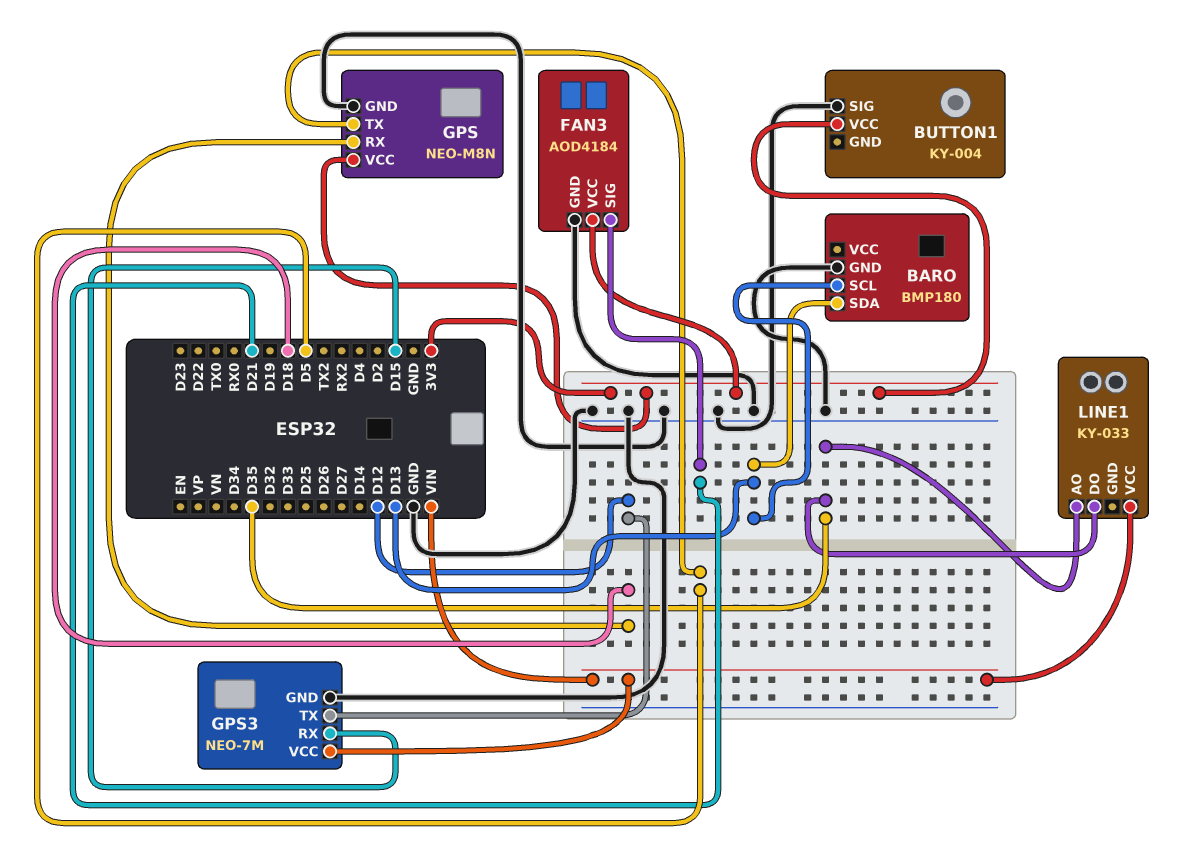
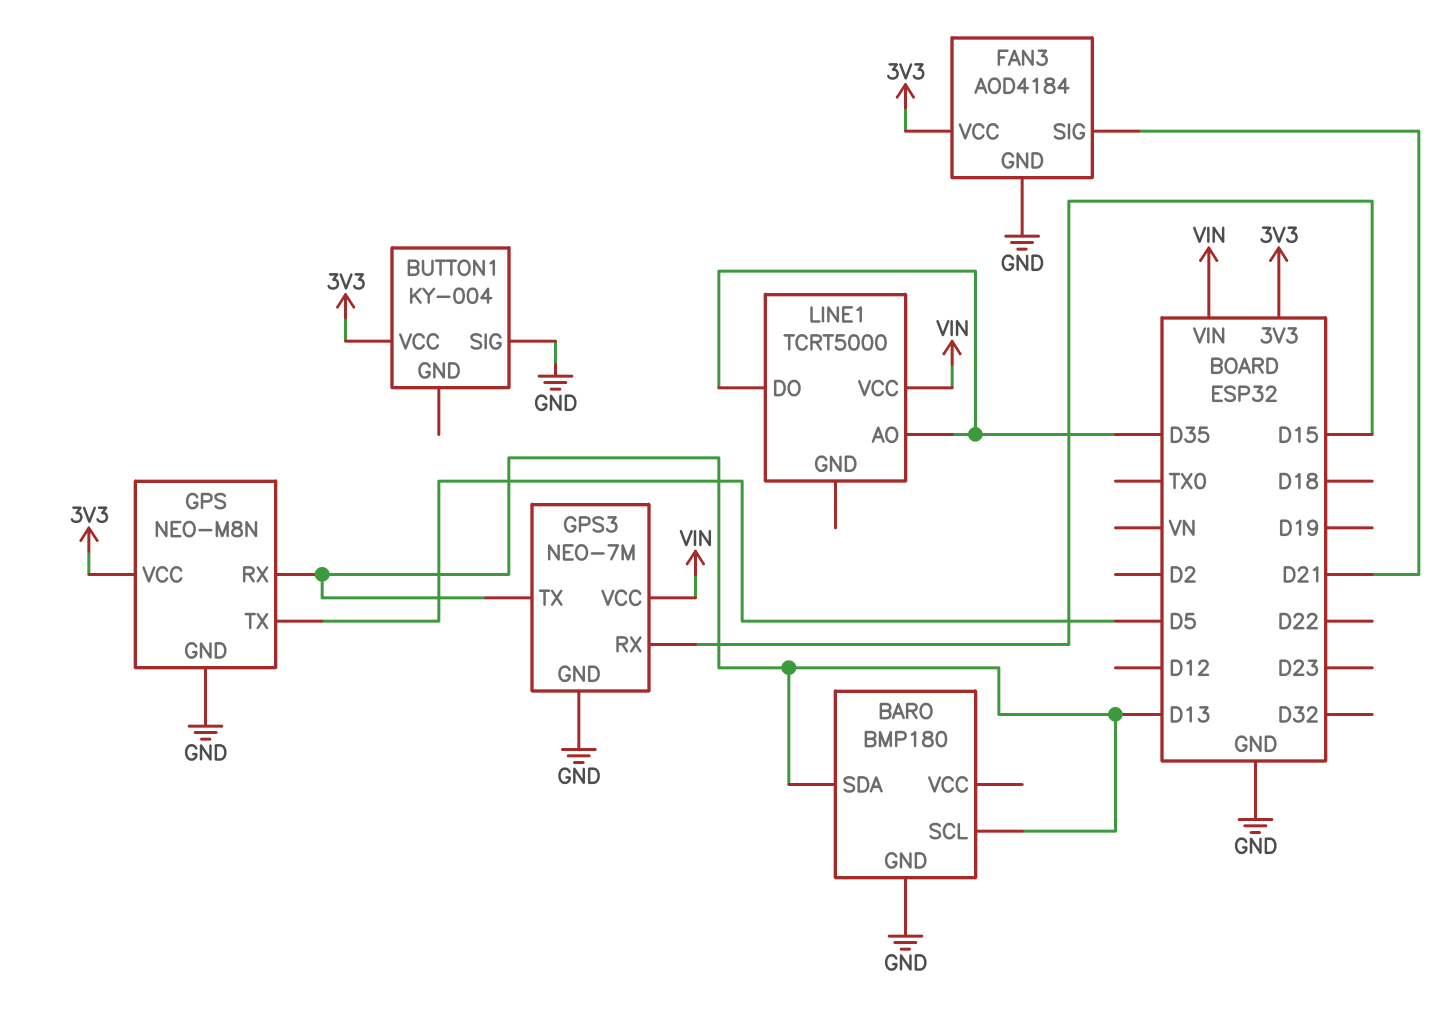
GPS pin RX: D18 -> D13
GPS3 pin TX: D12 -> D13
LINE1: KY-033 -> TCRT5000

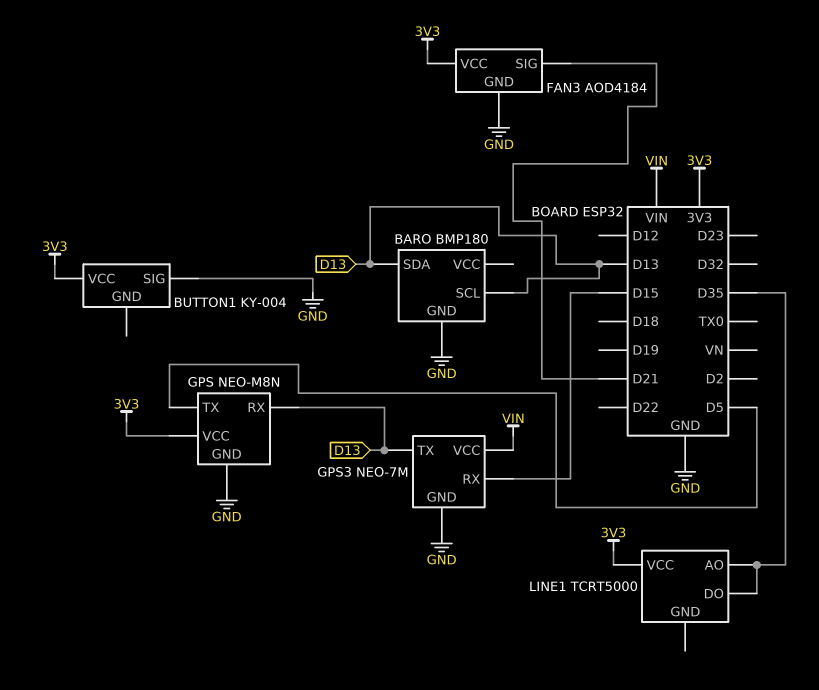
LINE1 pin VCC: VIN -> 3V3

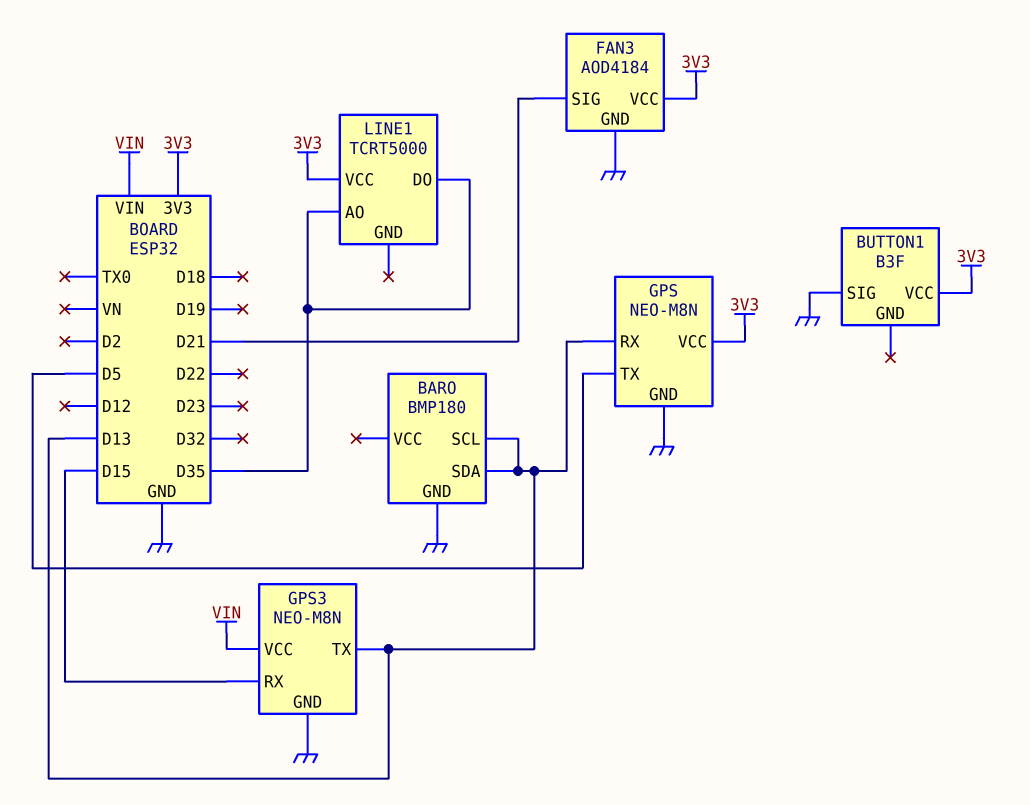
BUTTON1: KY-004 -> B3F
GPS3: NEO-7M -> NEO-M8N

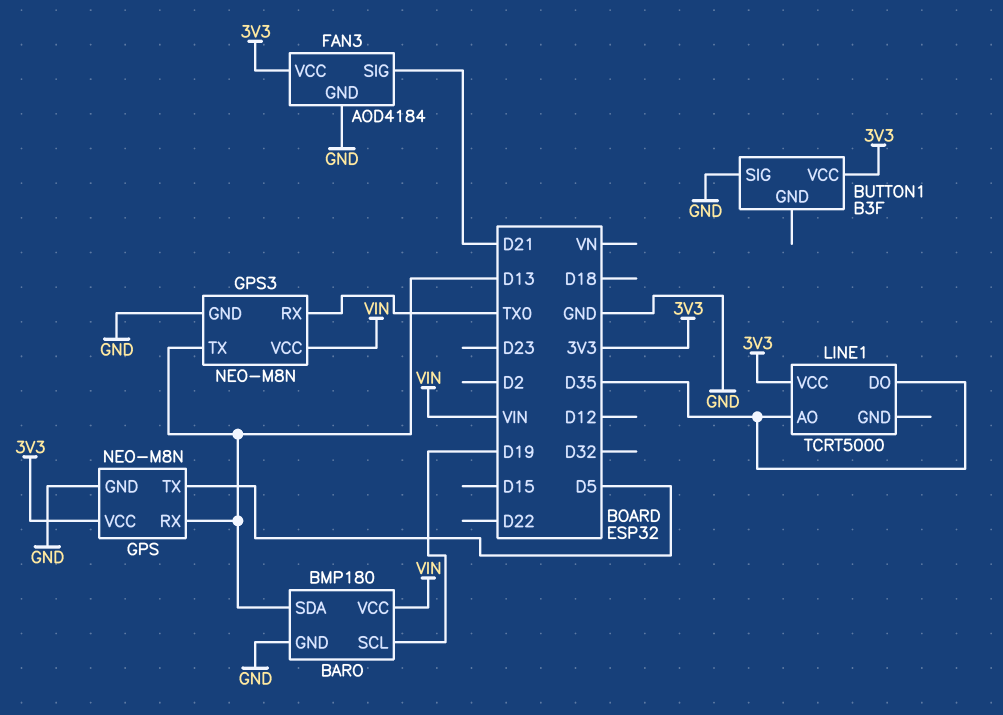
BARO pin SCL: D13 -> D19
BARO pin VCC: none -> VIN
GPS3 pin RX: D15 -> TX0

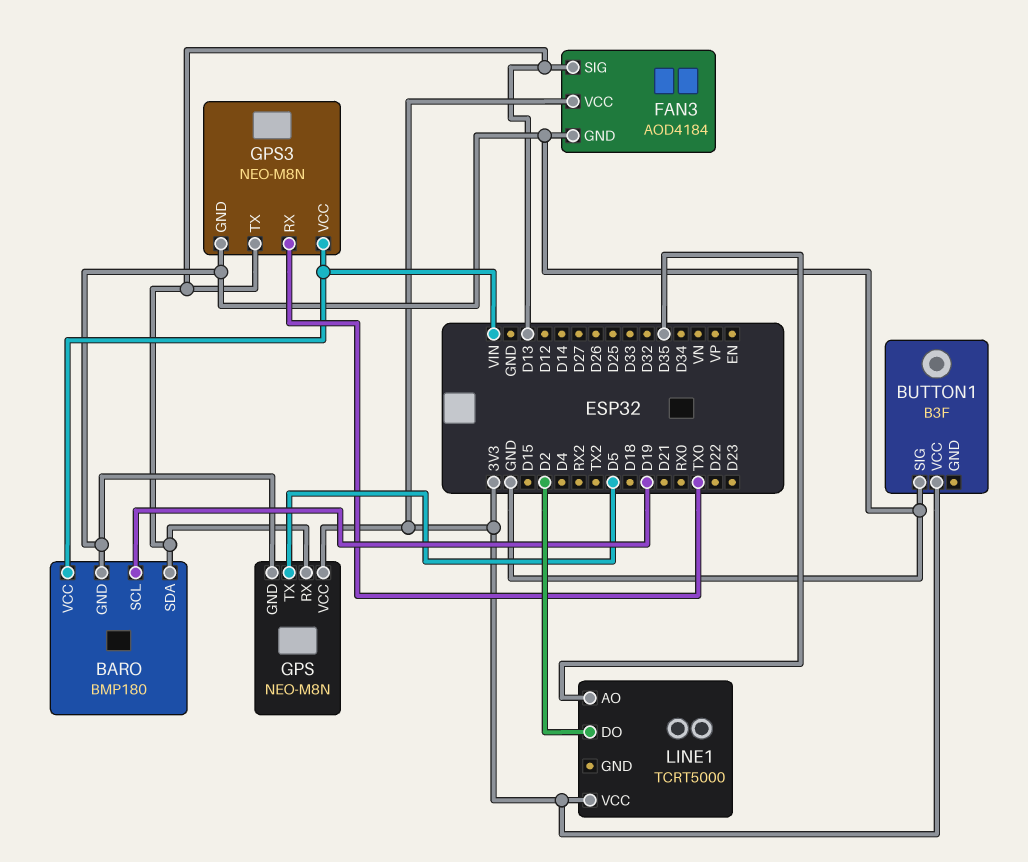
FAN3 pin SIG: D21 -> D13
LINE1 pin DO: D35 -> D2

